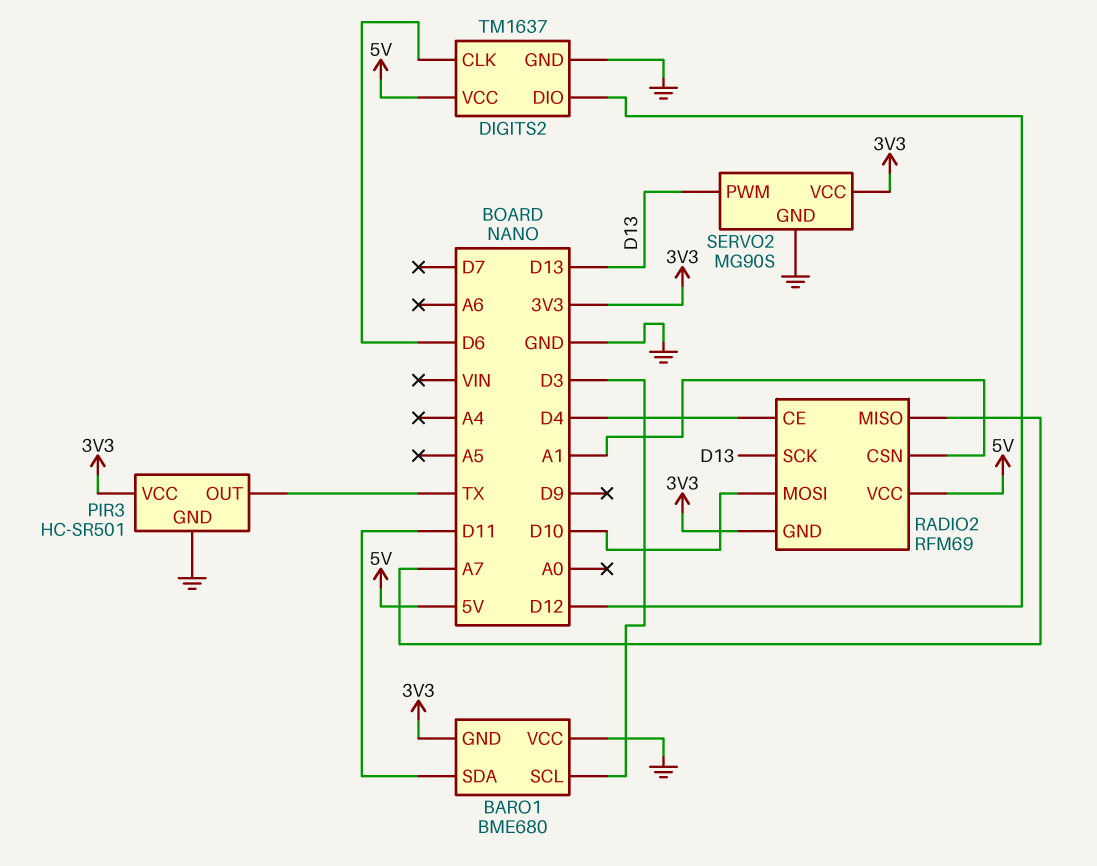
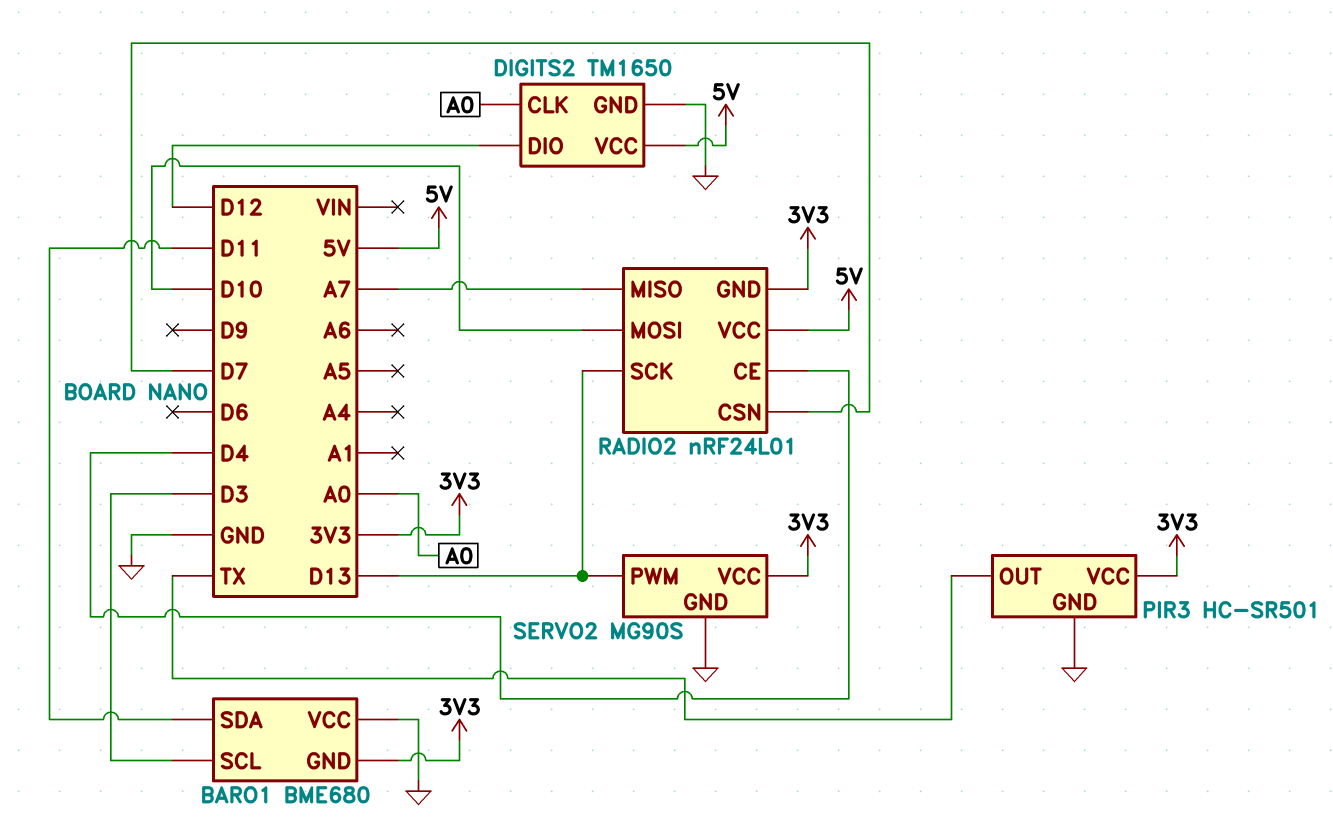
DIGITS2: TM1637 -> TM1650
DIGITS2 pin CLK: D6 -> A0
RADIO2: RFM69 -> nRF24L01
RADIO2 pin CSN: A1 -> D7

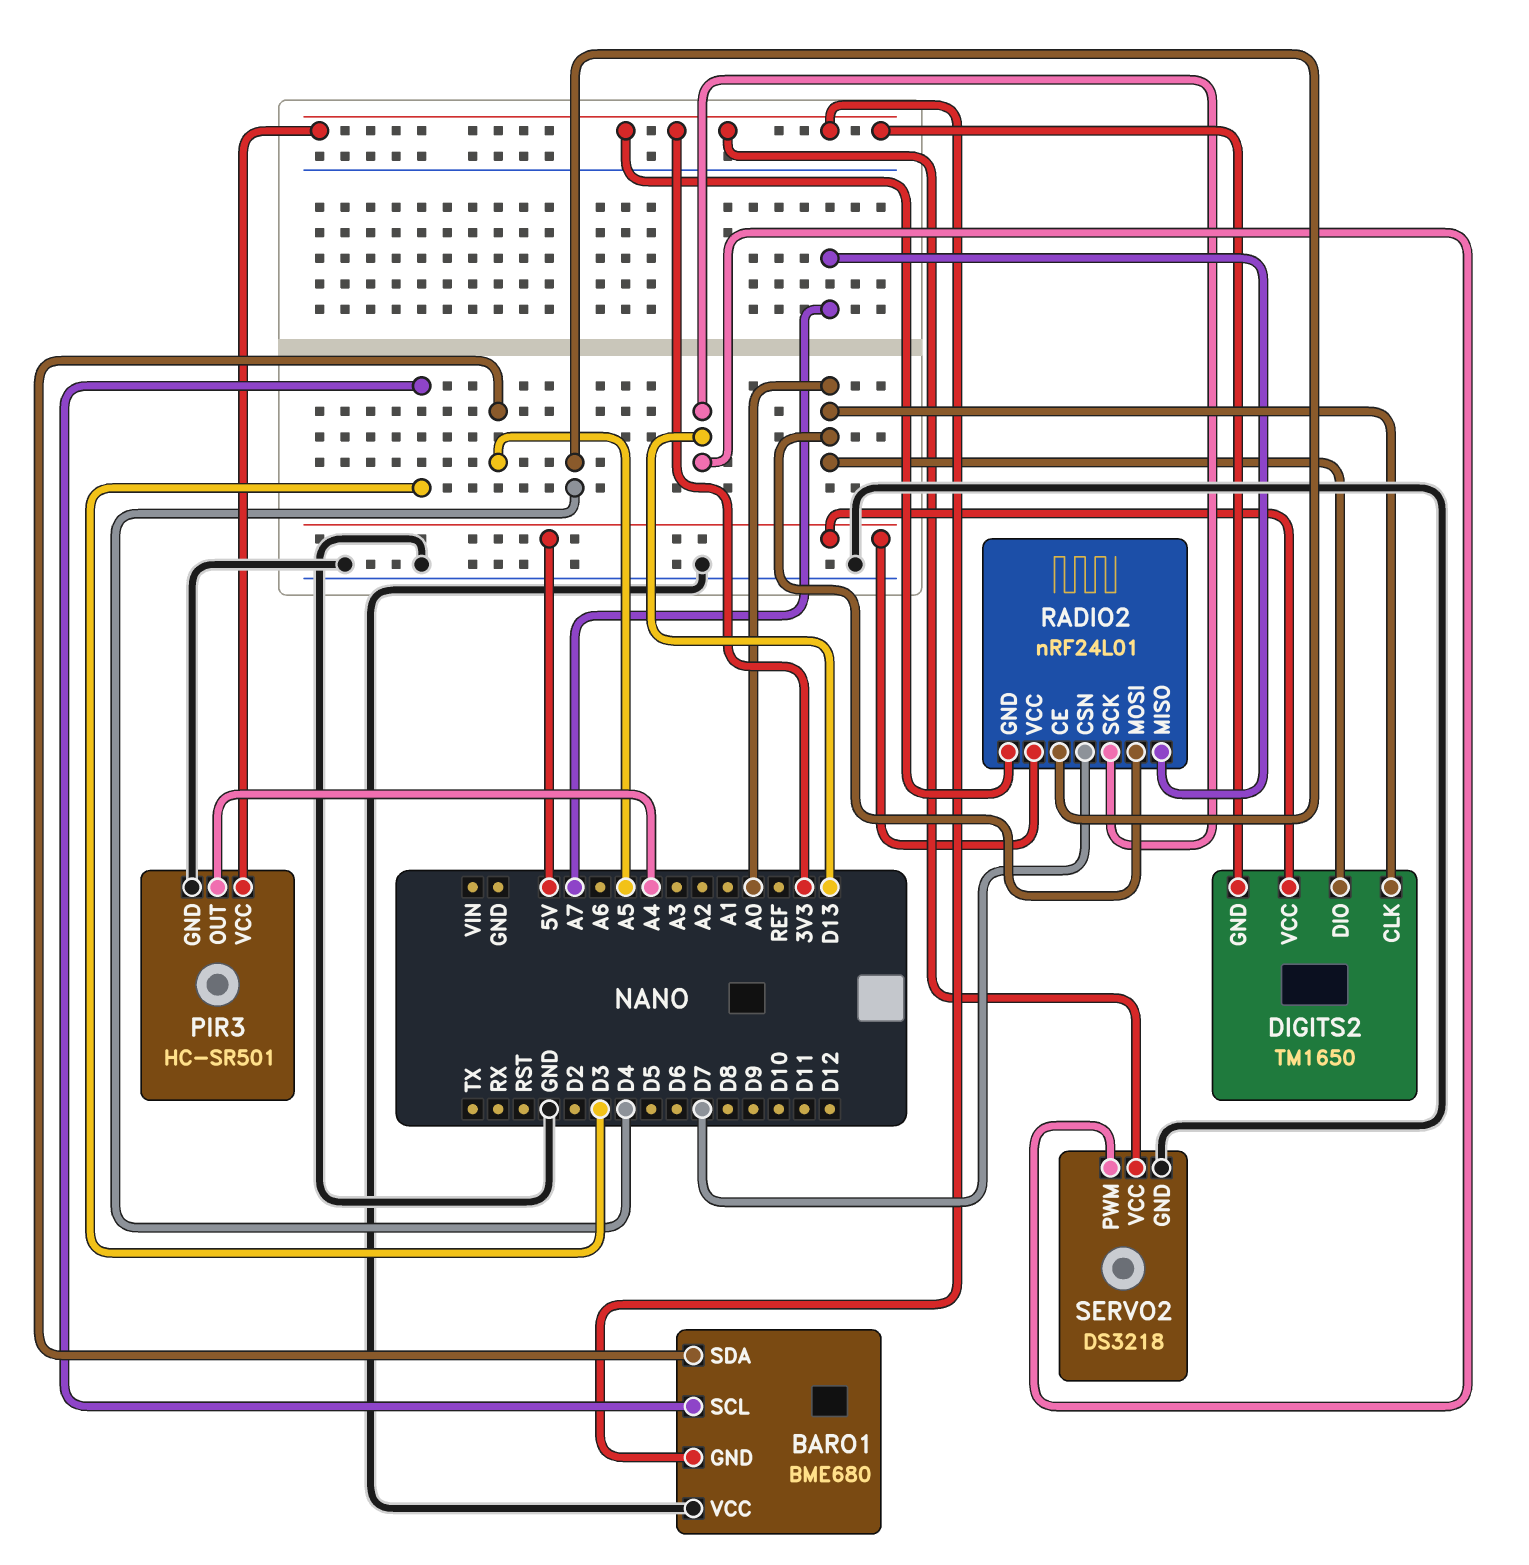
BARO1 pin SDA: D11 -> A5
DIGITS2 pin DIO: D12 -> A0
DIGITS2 pin GND: GND -> 3V3
PIR3 pin OUT: TX -> A4
RADIO2 pin MOSI: D10 -> A0
SERVO2: MG90S -> DS3218

